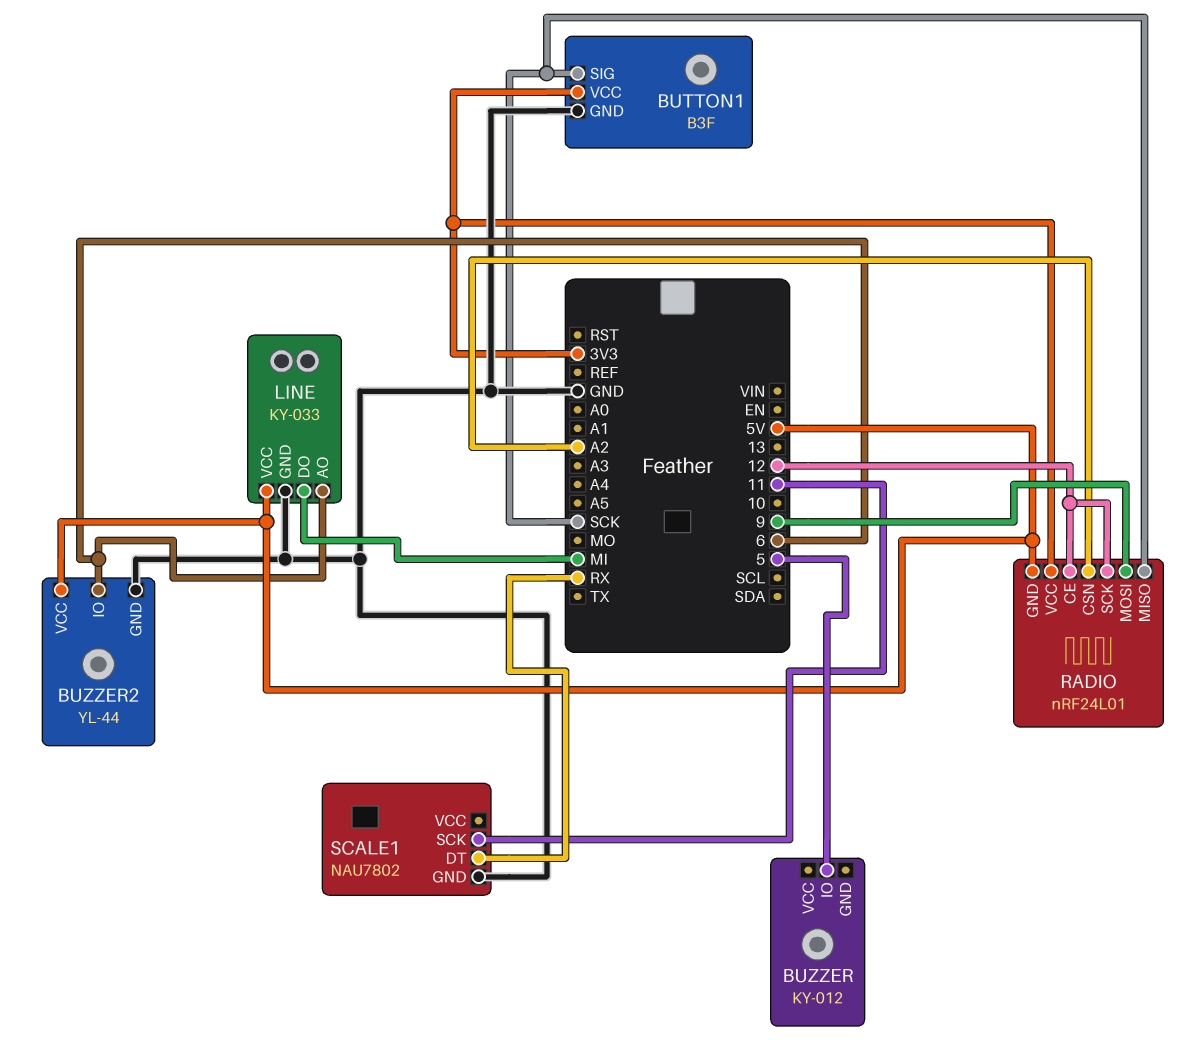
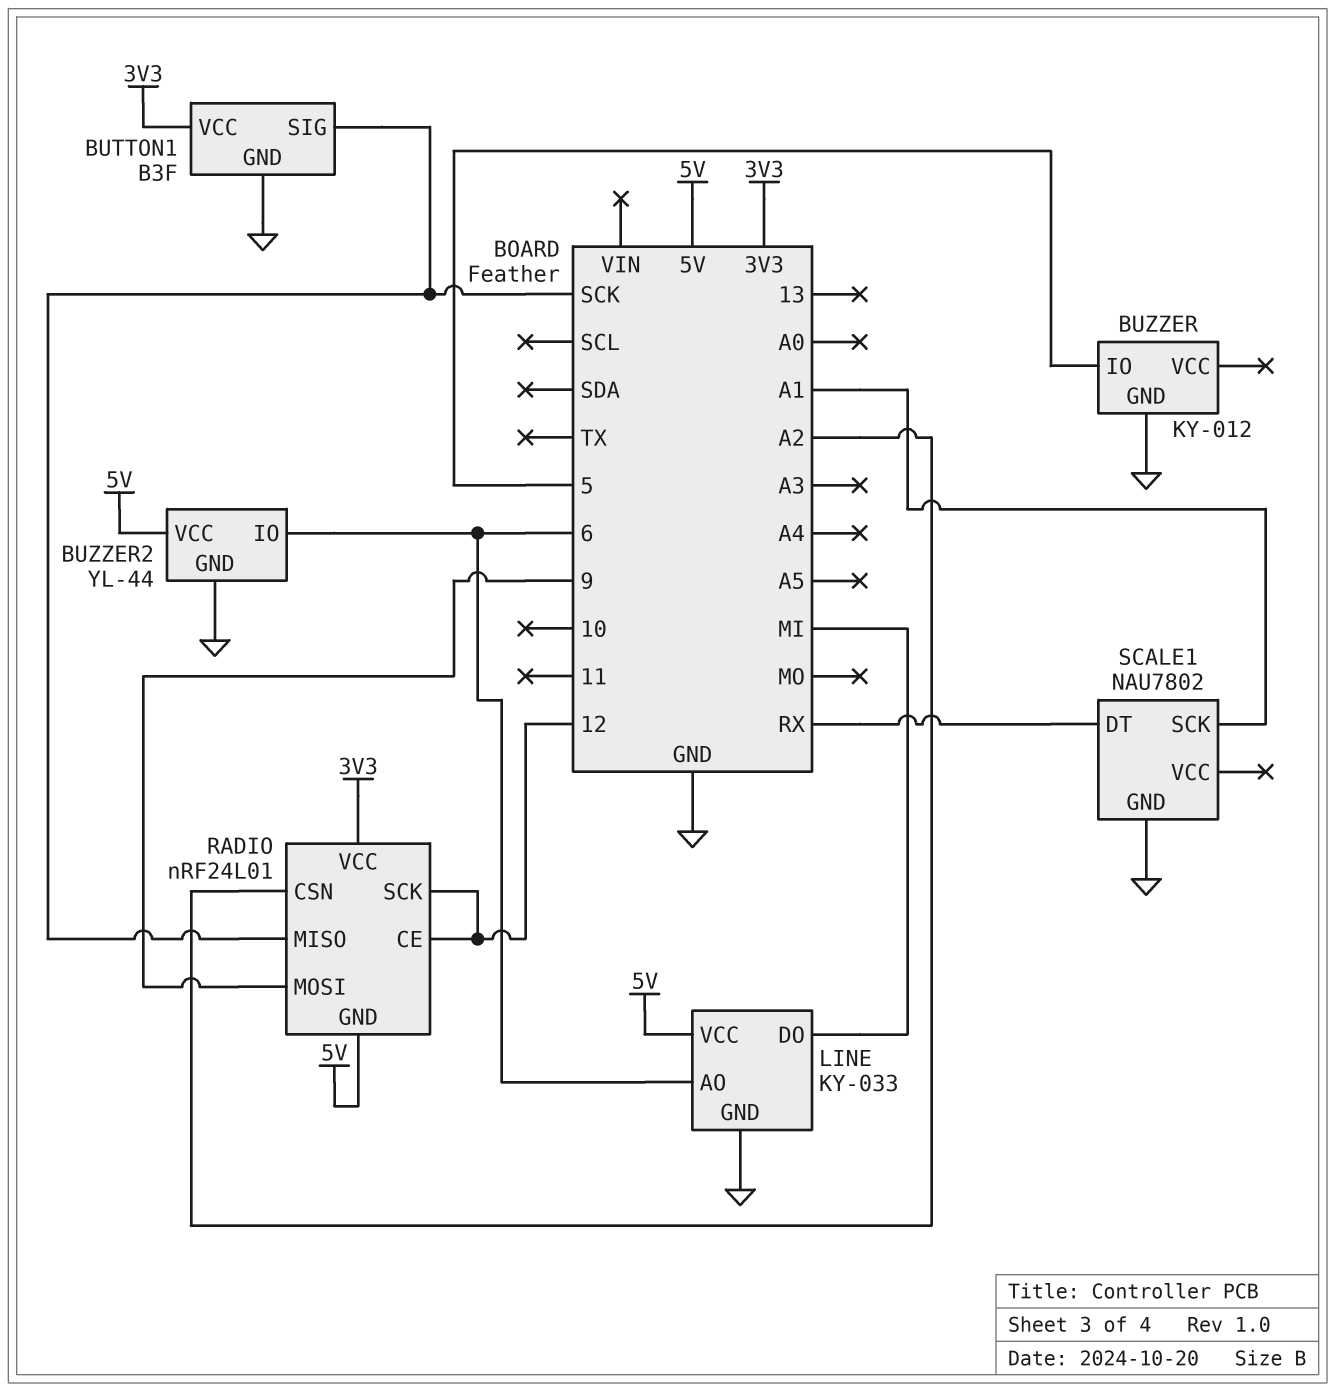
BUZZER pin GND: none -> GND
SCALE1 pin SCK: 11 -> A1

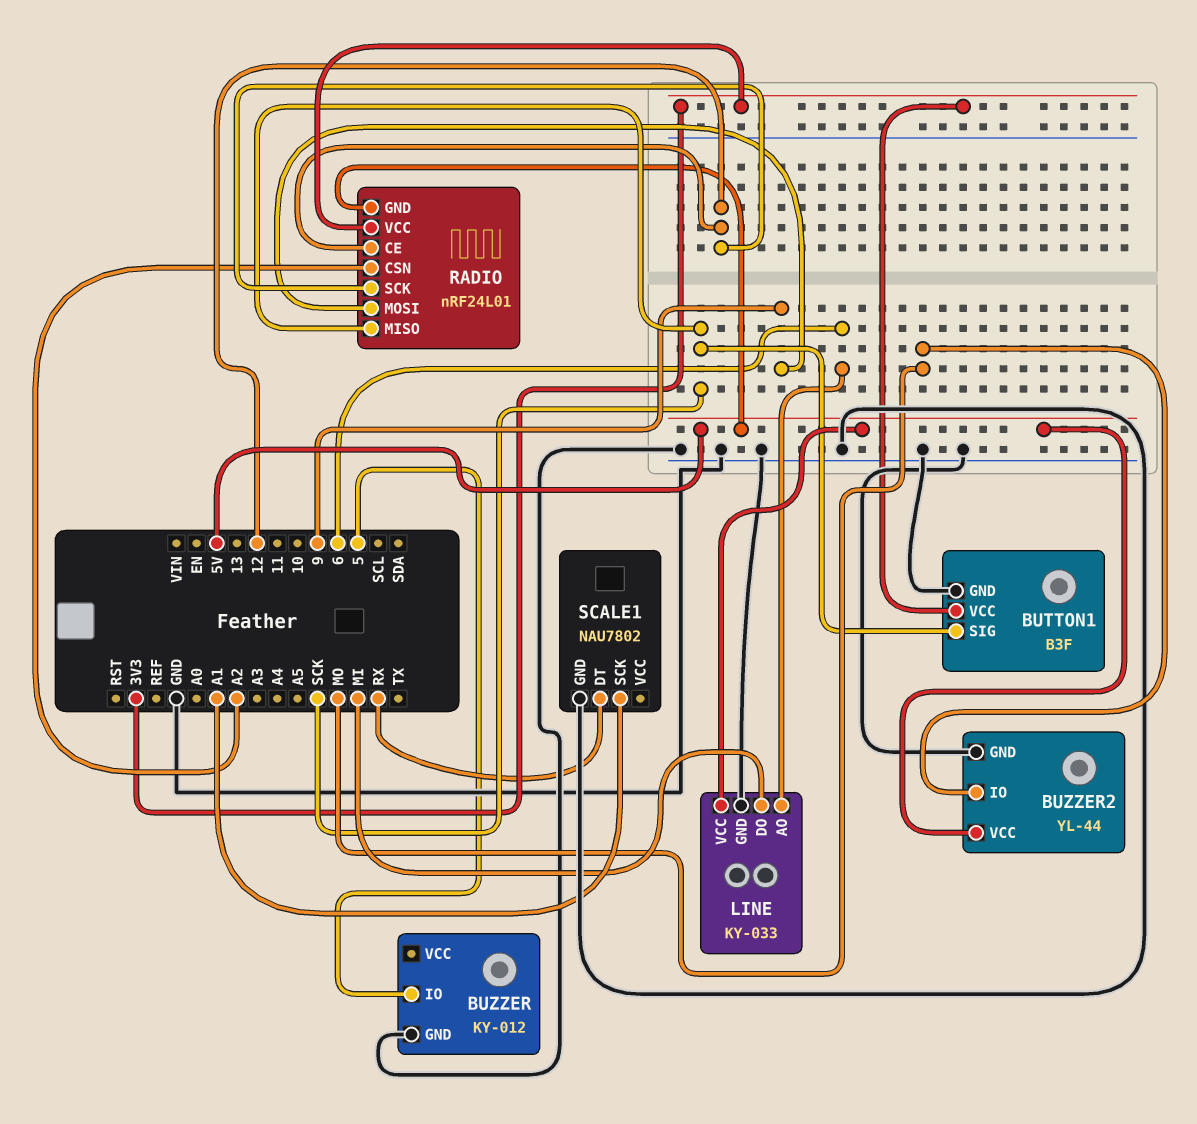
BUZZER2 pin IO: 6 -> MO

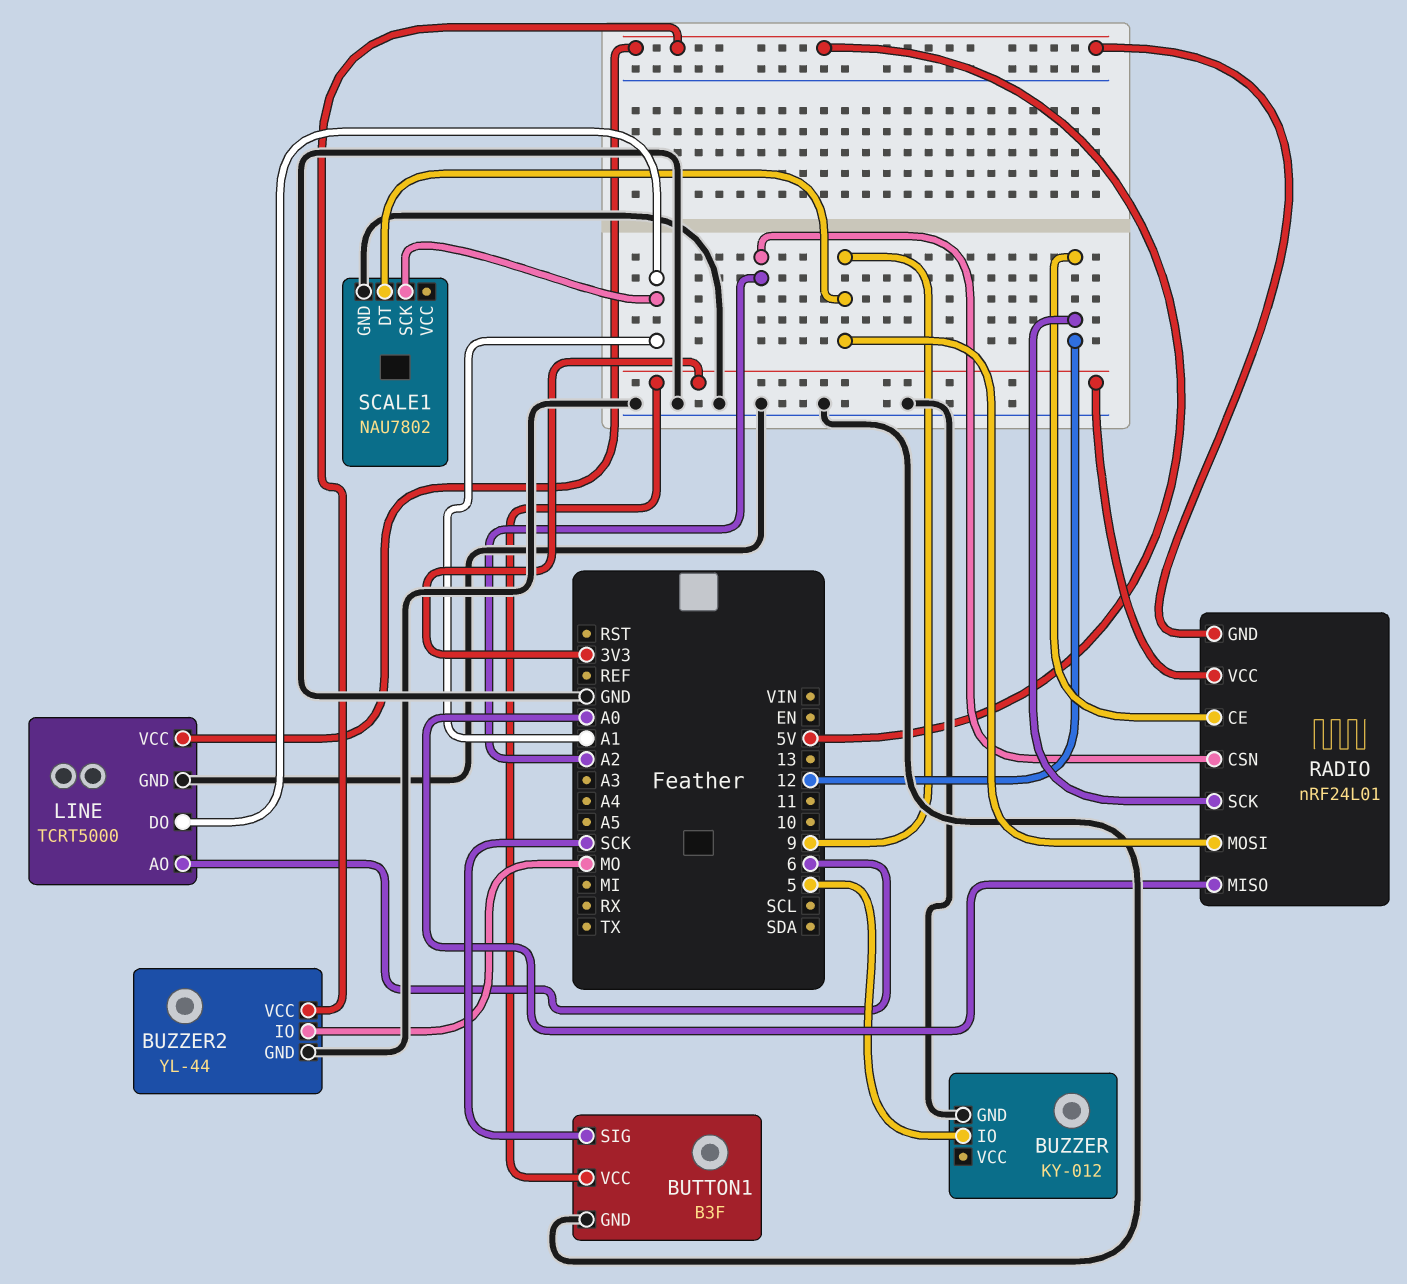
LINE: KY-033 -> TCRT5000
LINE pin DO: MI -> A1
RADIO pin MISO: SCK -> A0
SCALE1 pin DT: RX -> 9

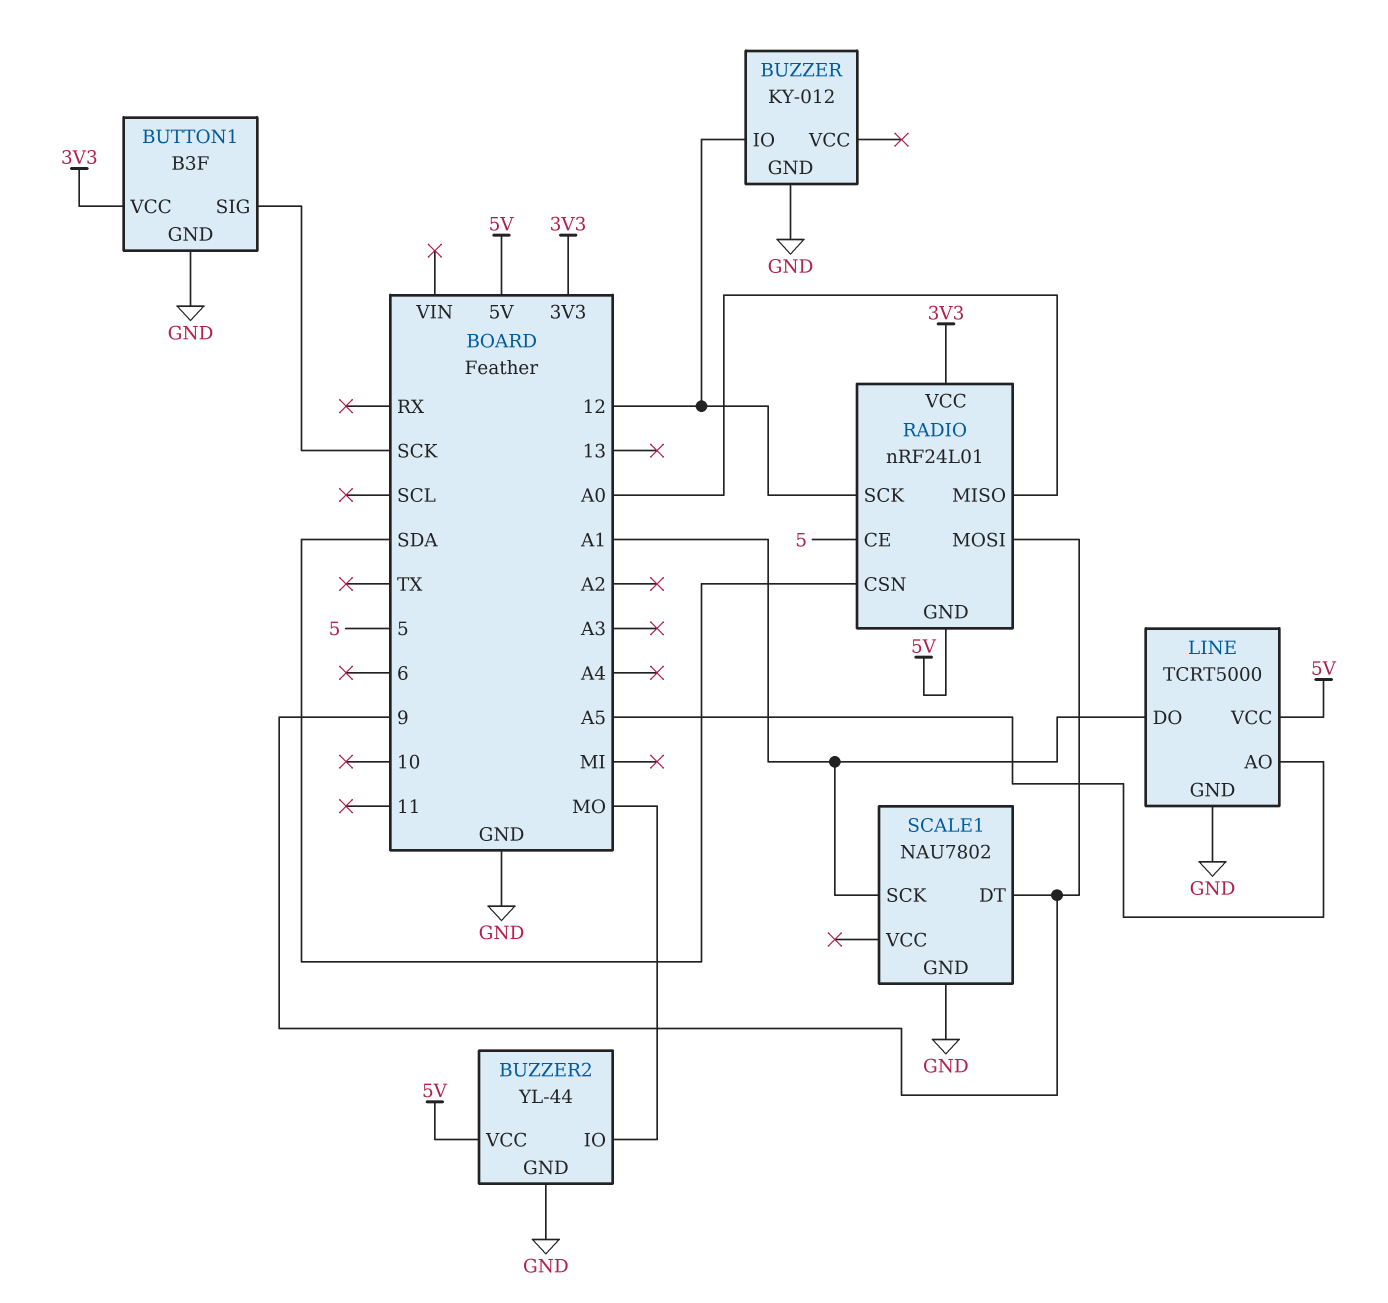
BUZZER pin IO: 5 -> 12
LINE pin AO: 6 -> A5
RADIO pin CE: 12 -> 5
RADIO pin CSN: A2 -> SDA

